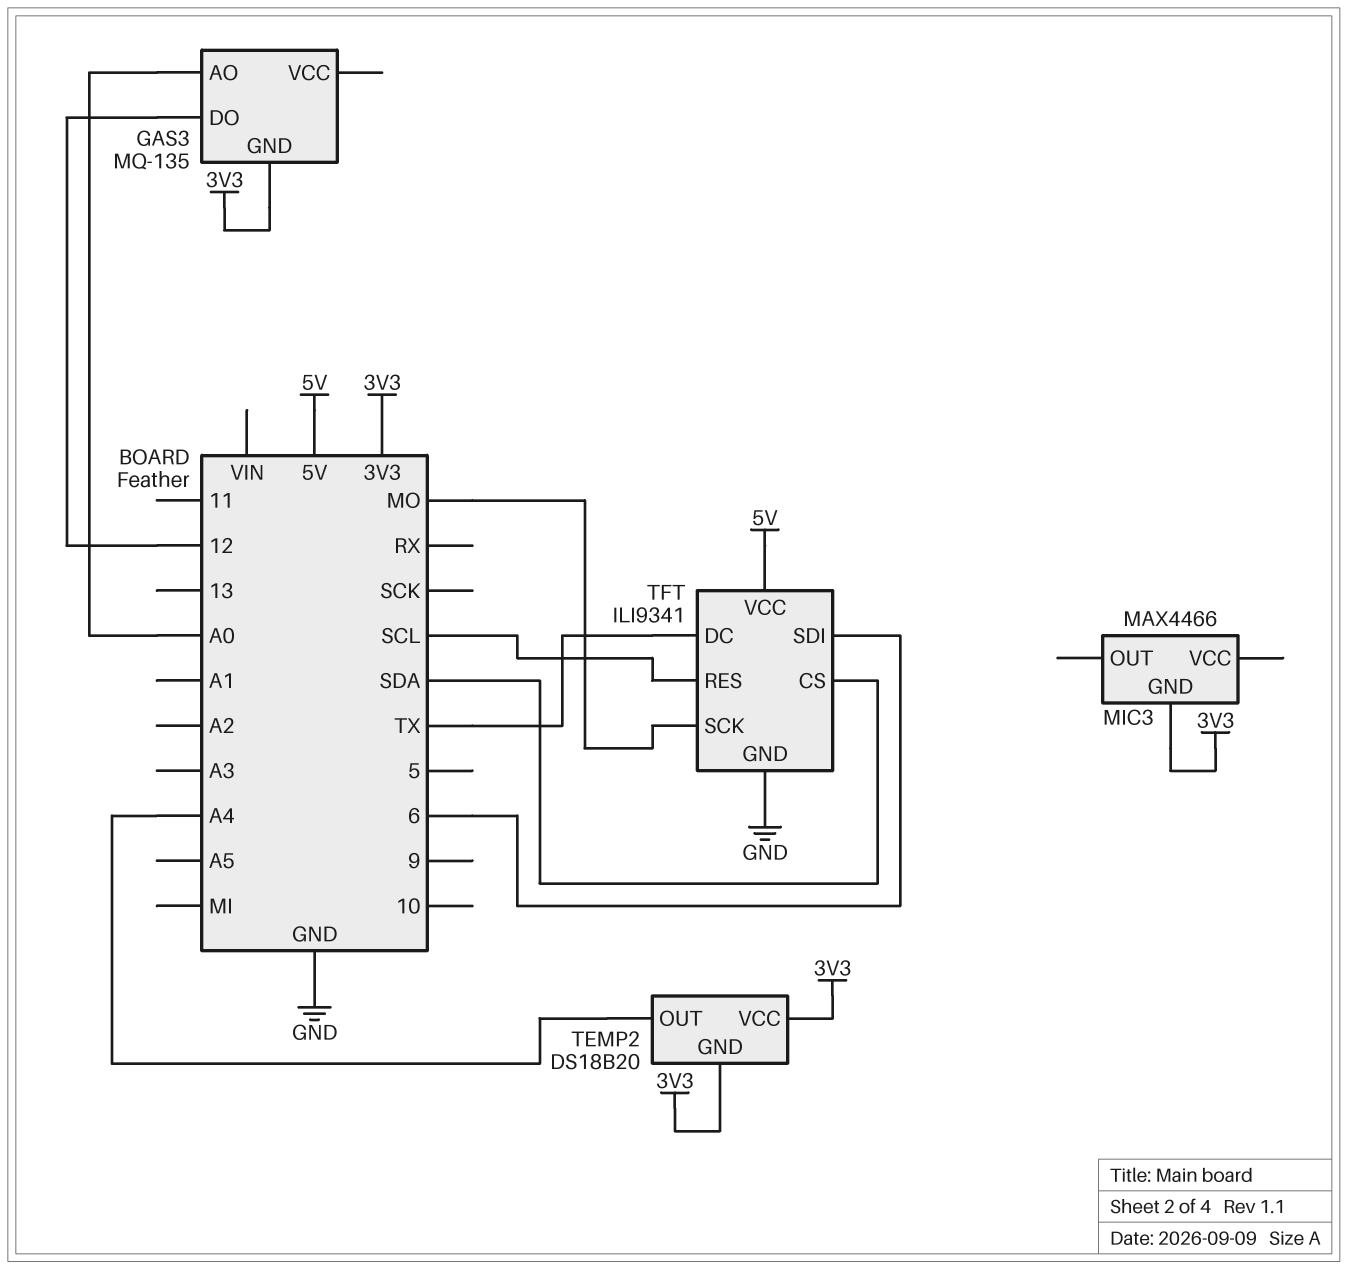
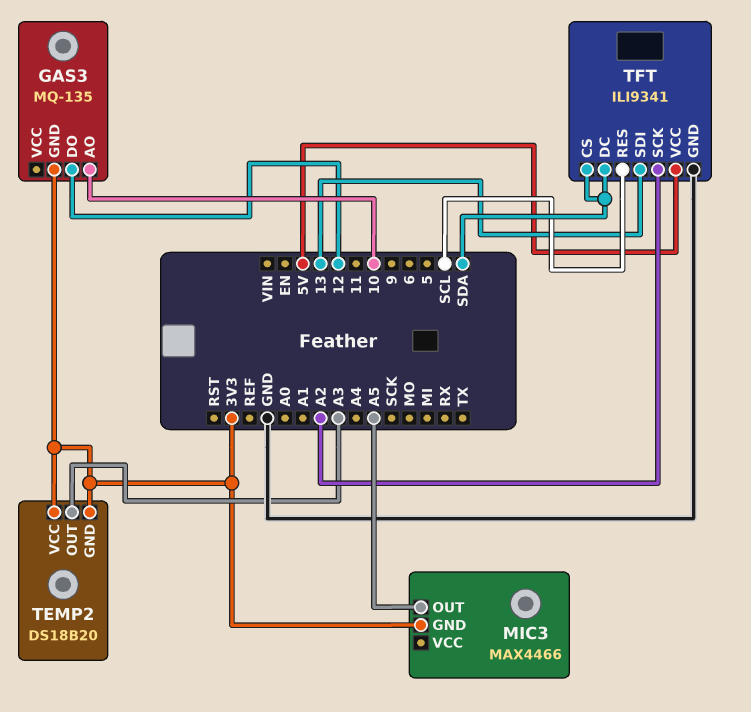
GAS3 pin AO: A0 -> 10
MIC3 pin OUT: none -> A5
TEMP2 pin OUT: A4 -> A3
TFT pin DC: TX -> SDA
TFT pin SCK: MO -> A2
TFT pin SDI: 6 -> 13

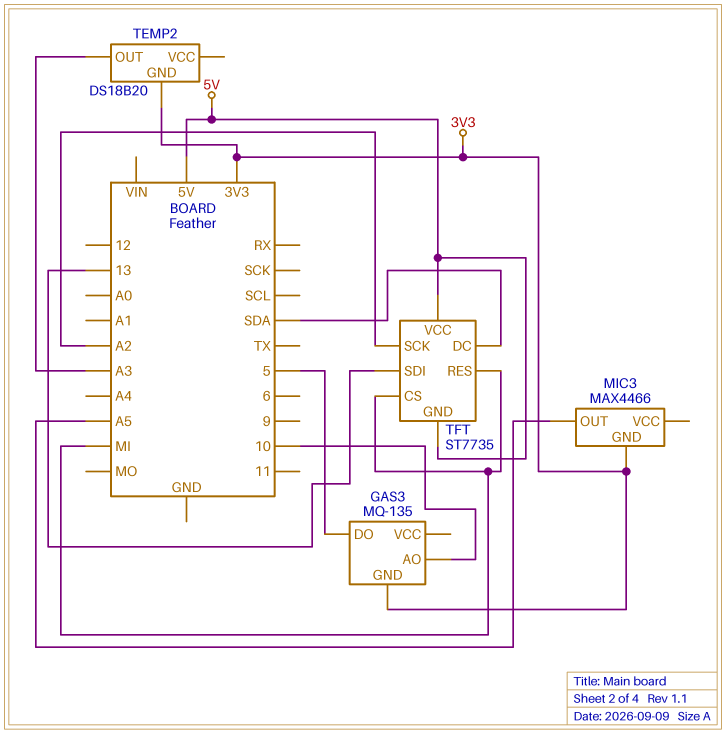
GAS3 pin DO: 12 -> 5
TEMP2 pin VCC: 3V3 -> none
TFT: ILI9341 -> ST7735
TFT pin CS: SDA -> MI
TFT pin GND: GND -> 5V
TFT pin RES: SCL -> MI

